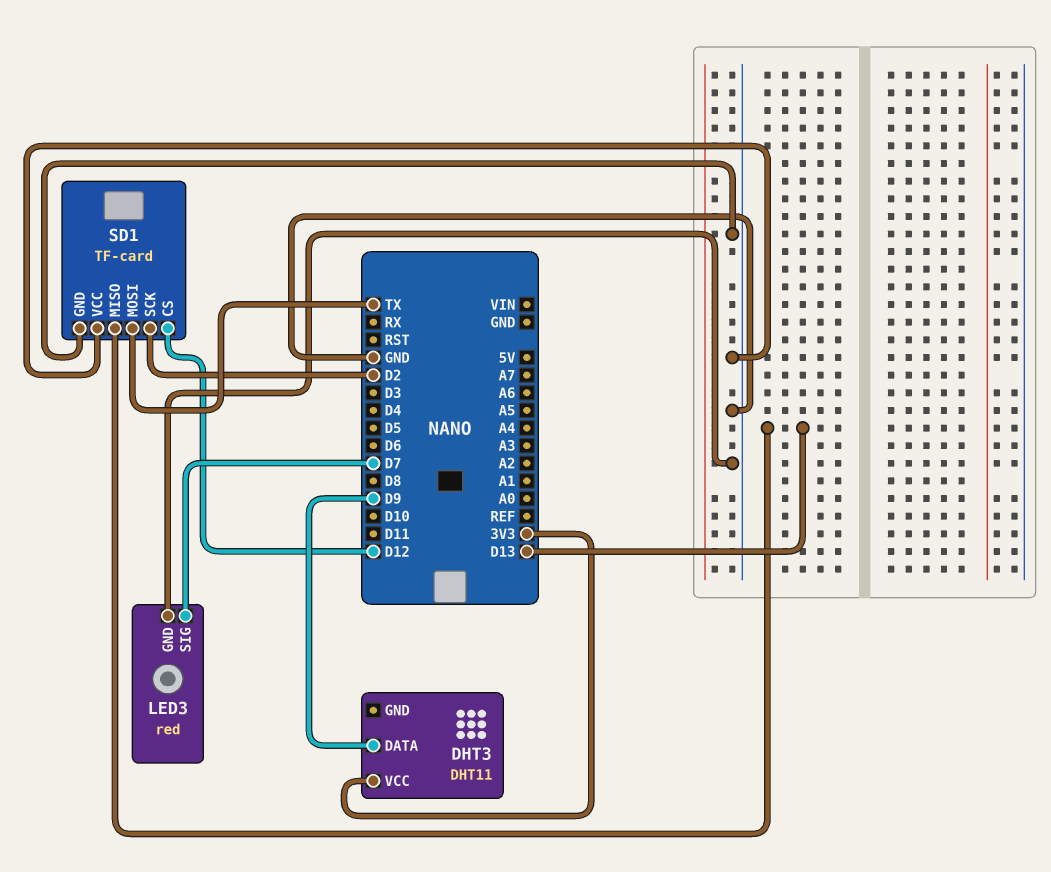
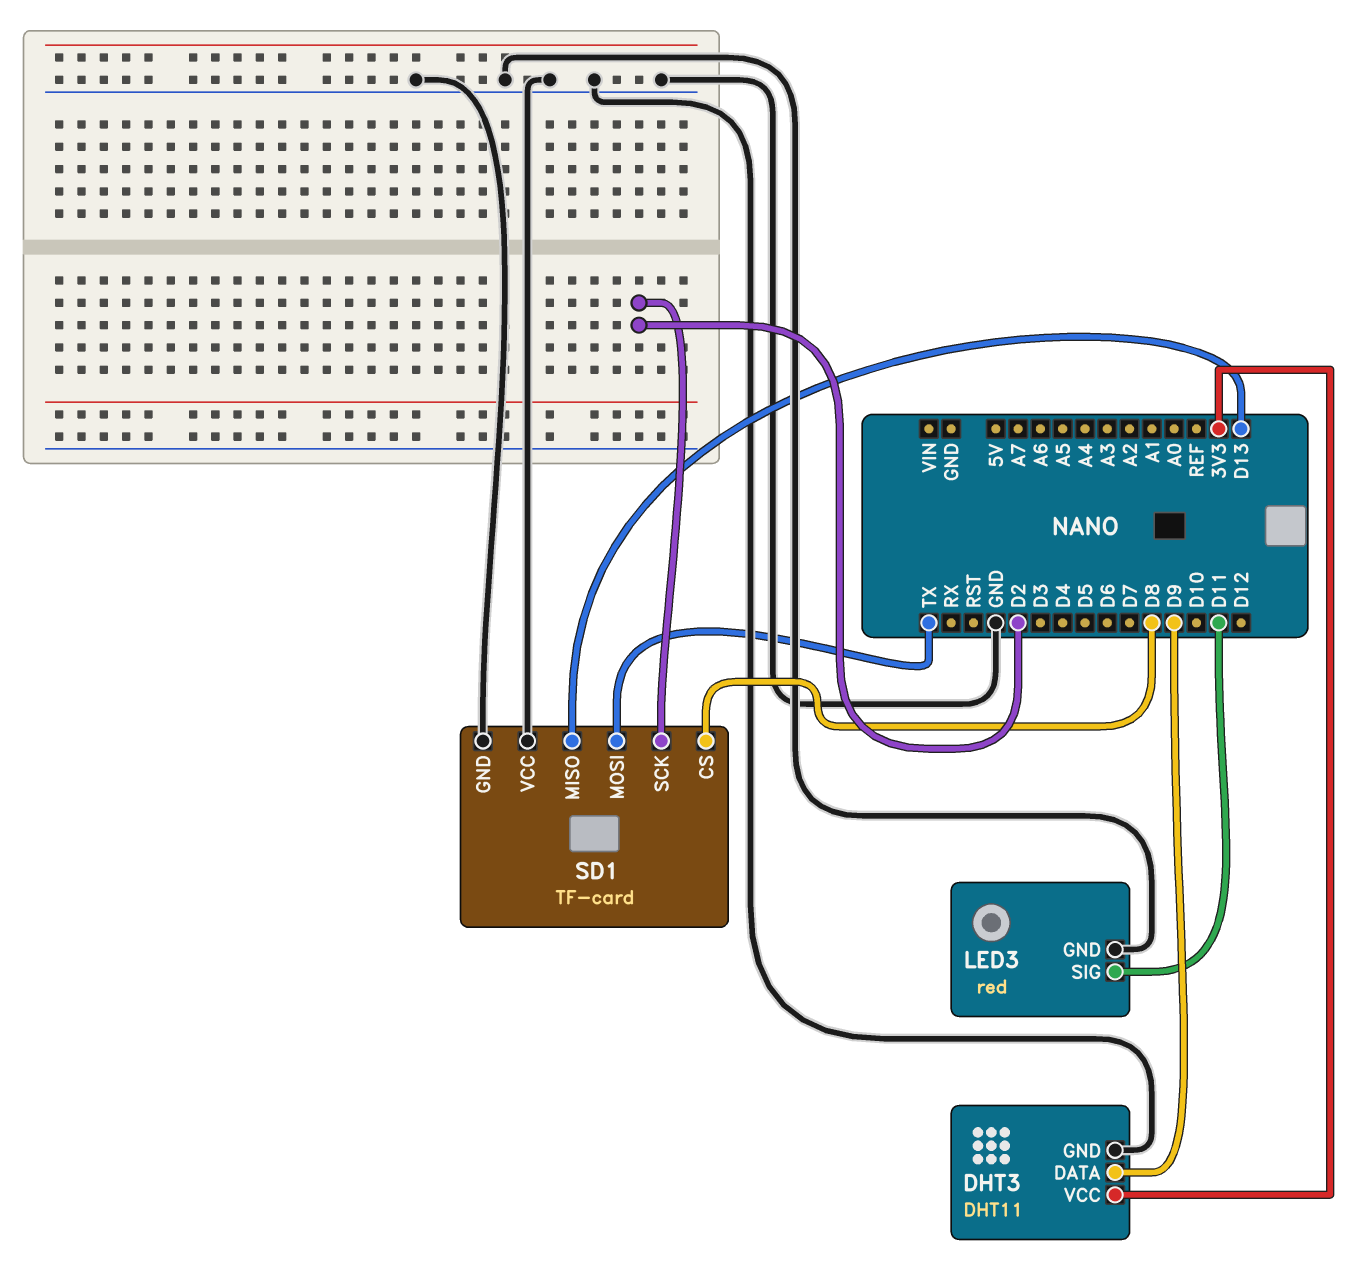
DHT3 pin GND: none -> GND
LED3 pin SIG: D7 -> D11
SD1 pin CS: D12 -> D8

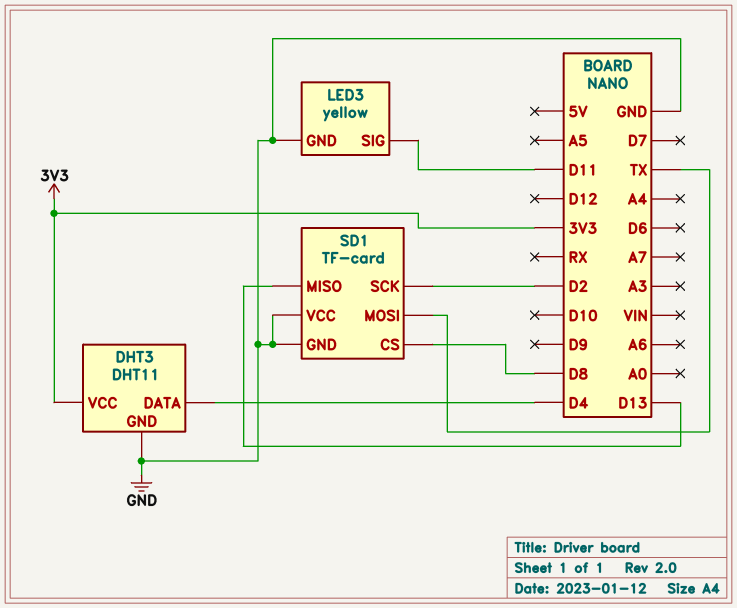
DHT3 pin DATA: D9 -> D4
LED3: red -> yellow

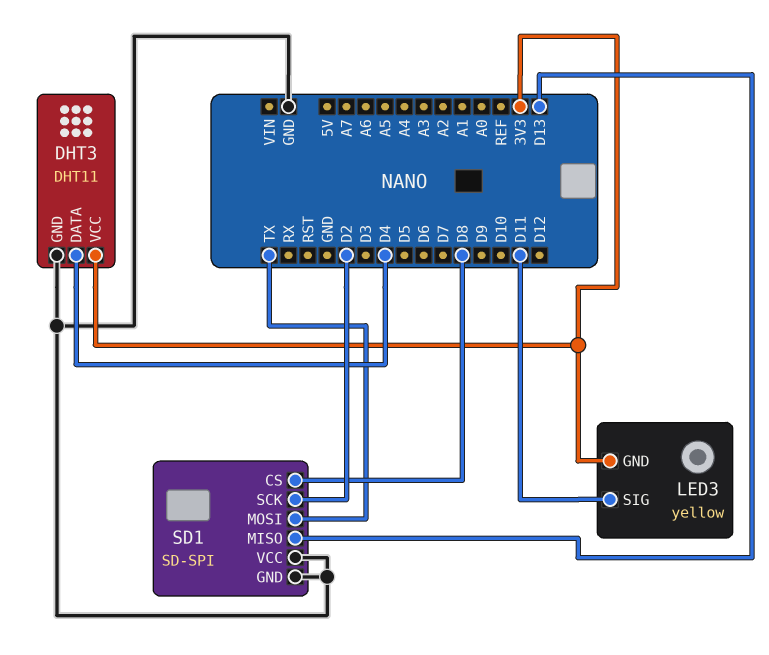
LED3 pin GND: GND -> 3V3
SD1: TF-card -> SD-SPI

